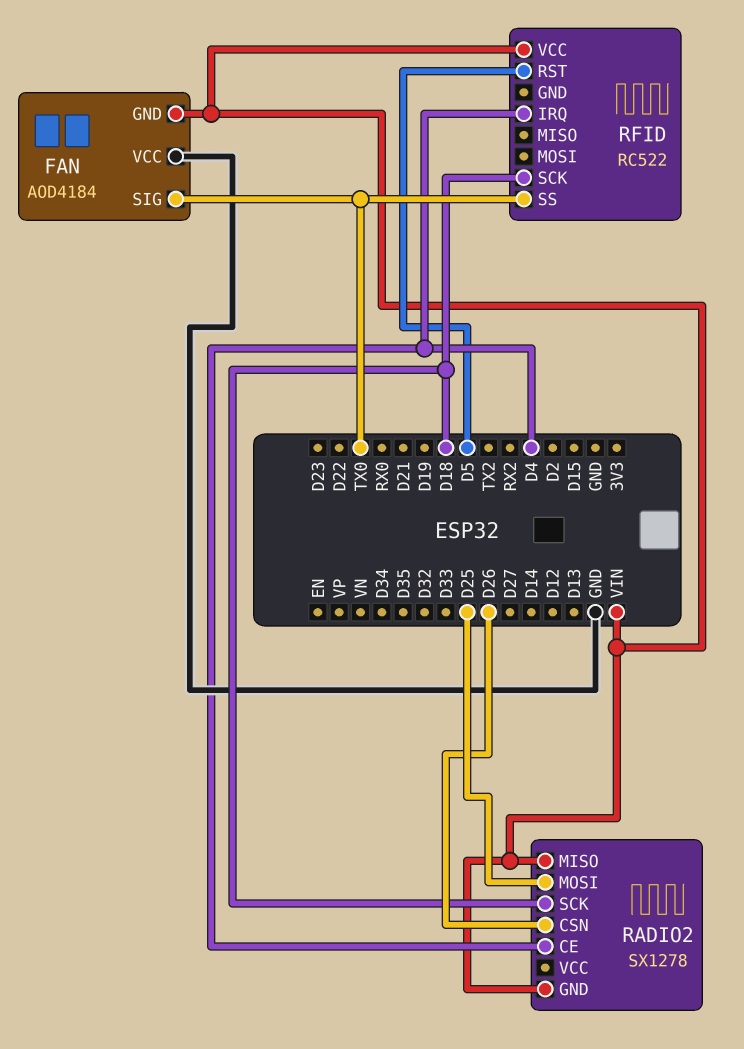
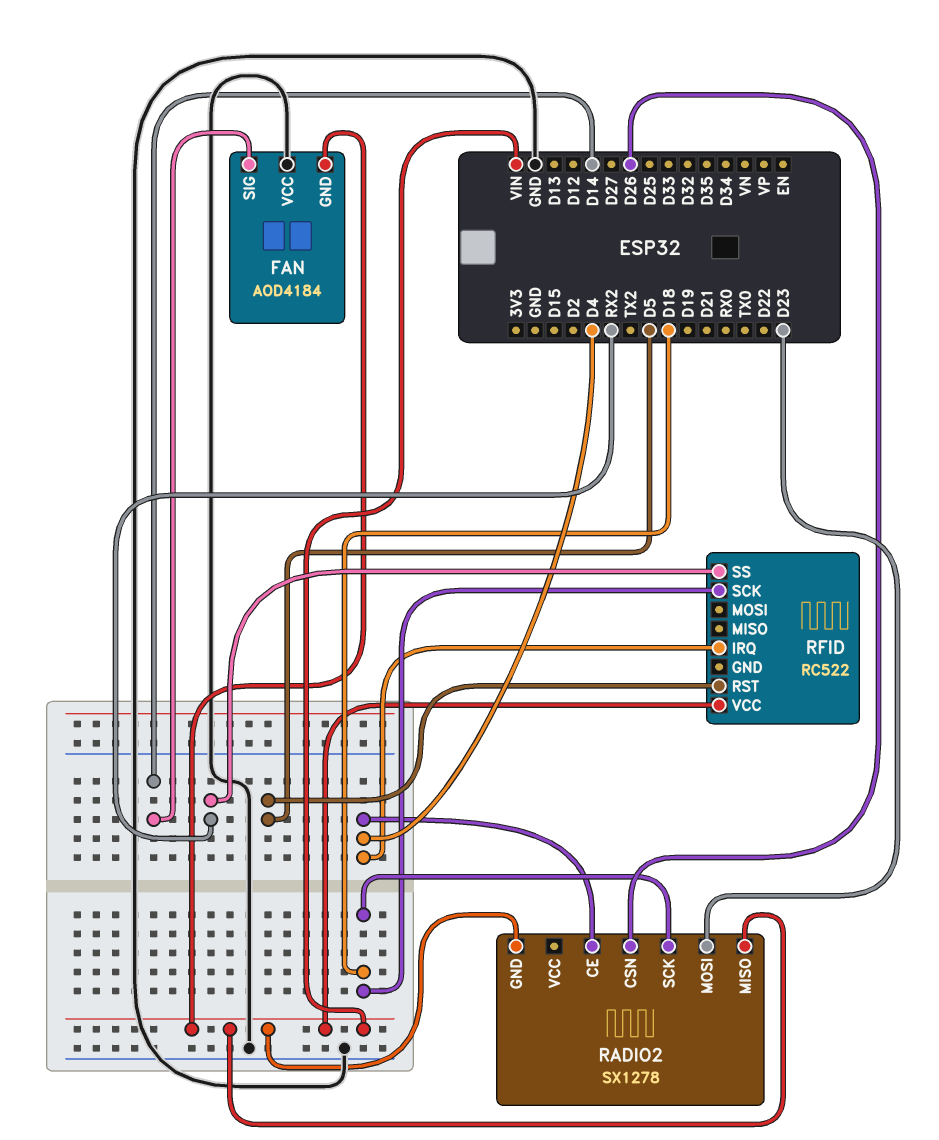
FAN pin SIG: TX0 -> D14
RADIO2 pin MOSI: D25 -> D23
RFID pin SS: TX0 -> RX2

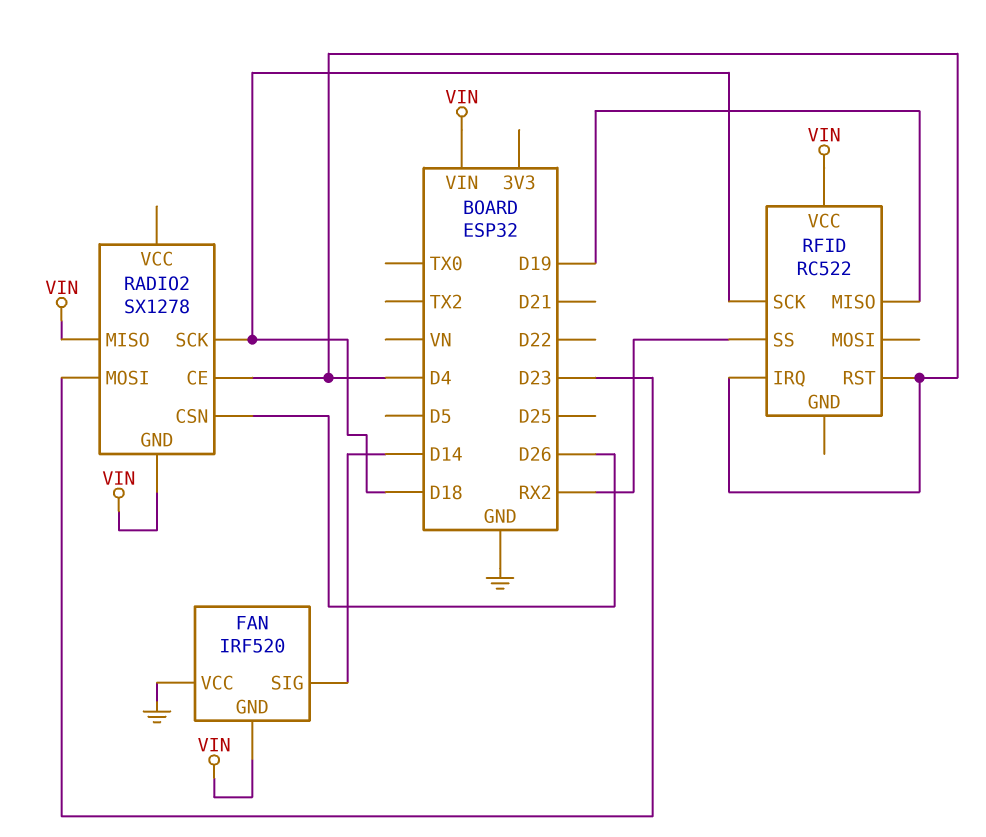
FAN: AOD4184 -> IRF520
RFID pin MISO: none -> D19
RFID pin RST: D5 -> D4

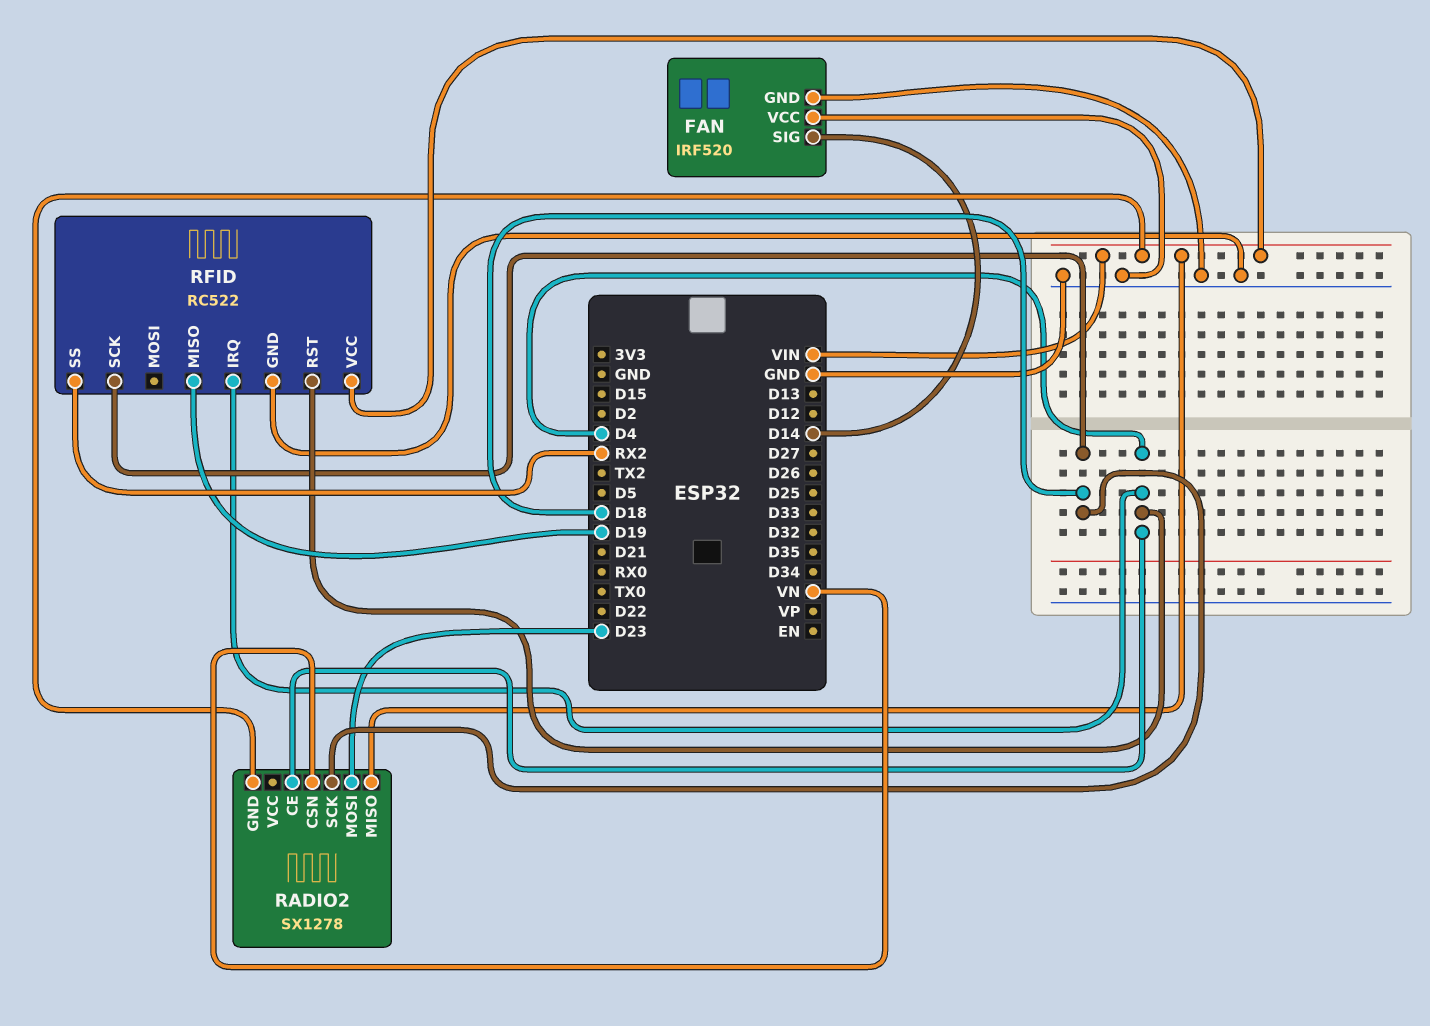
FAN pin GND: VIN -> GND
RADIO2 pin CSN: D26 -> VN
RFID pin GND: none -> GND

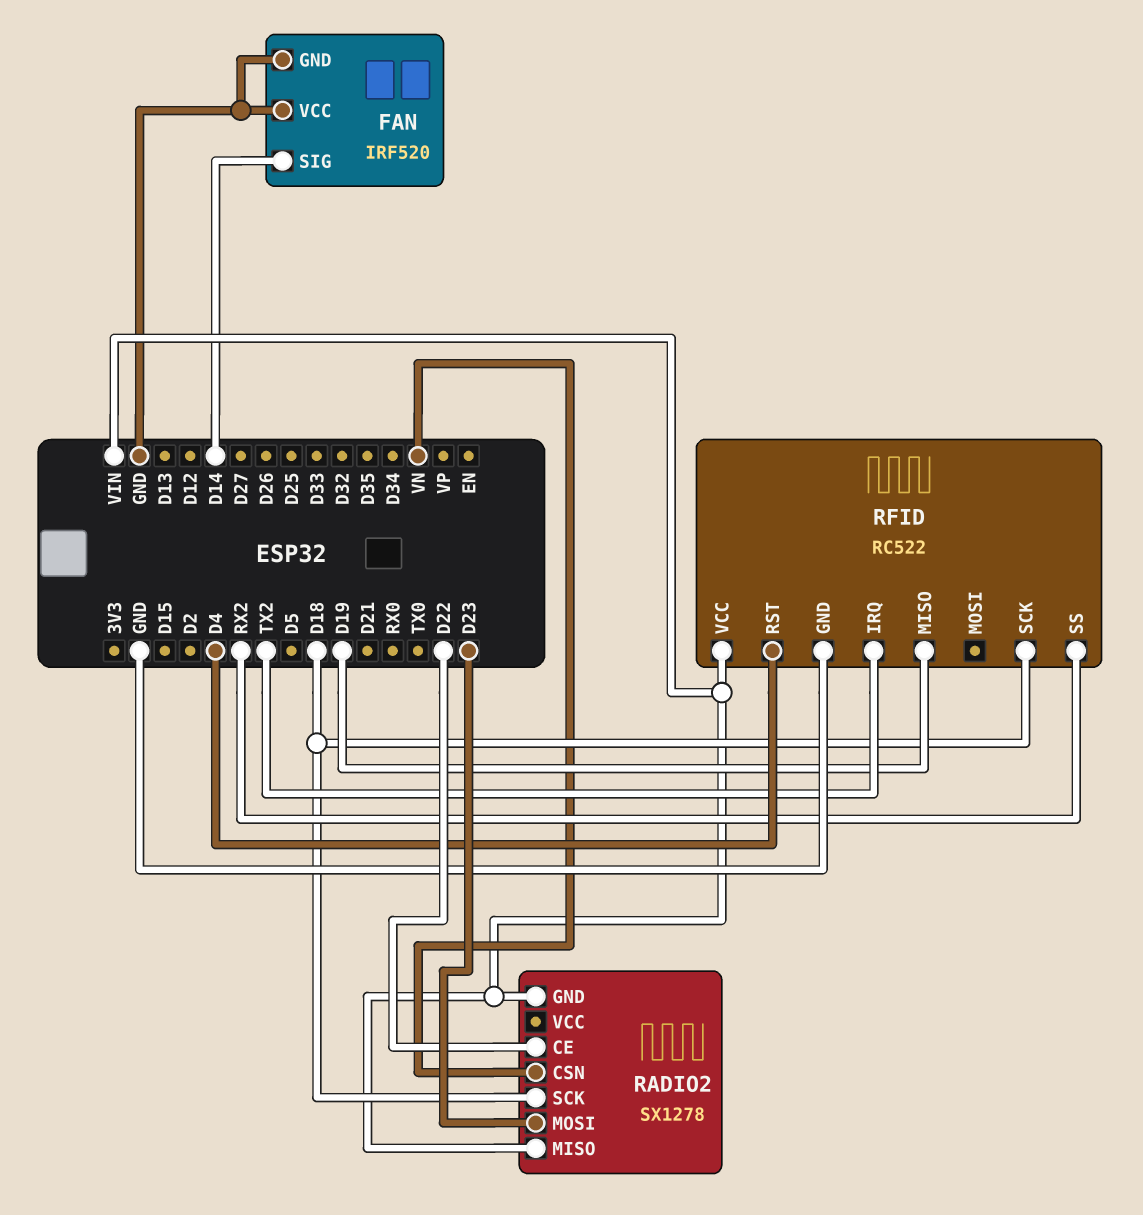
RADIO2 pin CE: D4 -> D22
RFID pin IRQ: D4 -> TX2

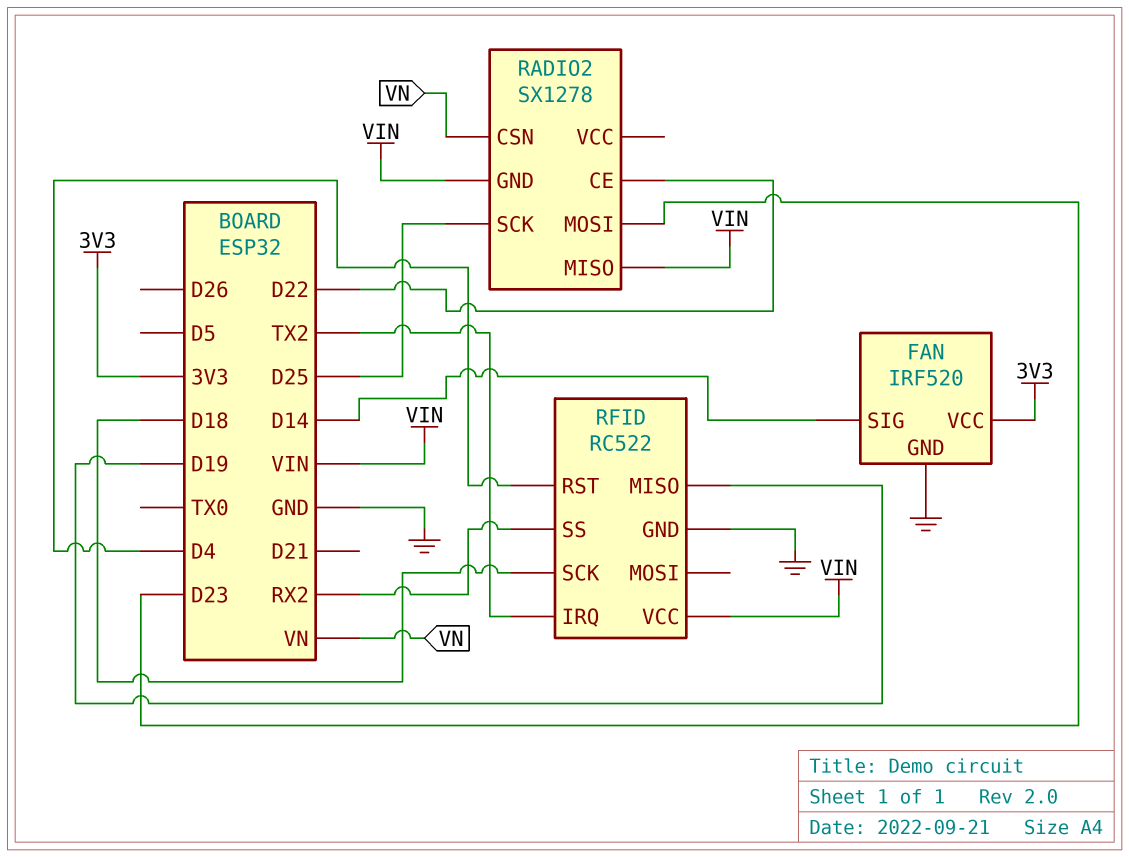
FAN pin VCC: GND -> 3V3
RADIO2 pin SCK: D18 -> D25

